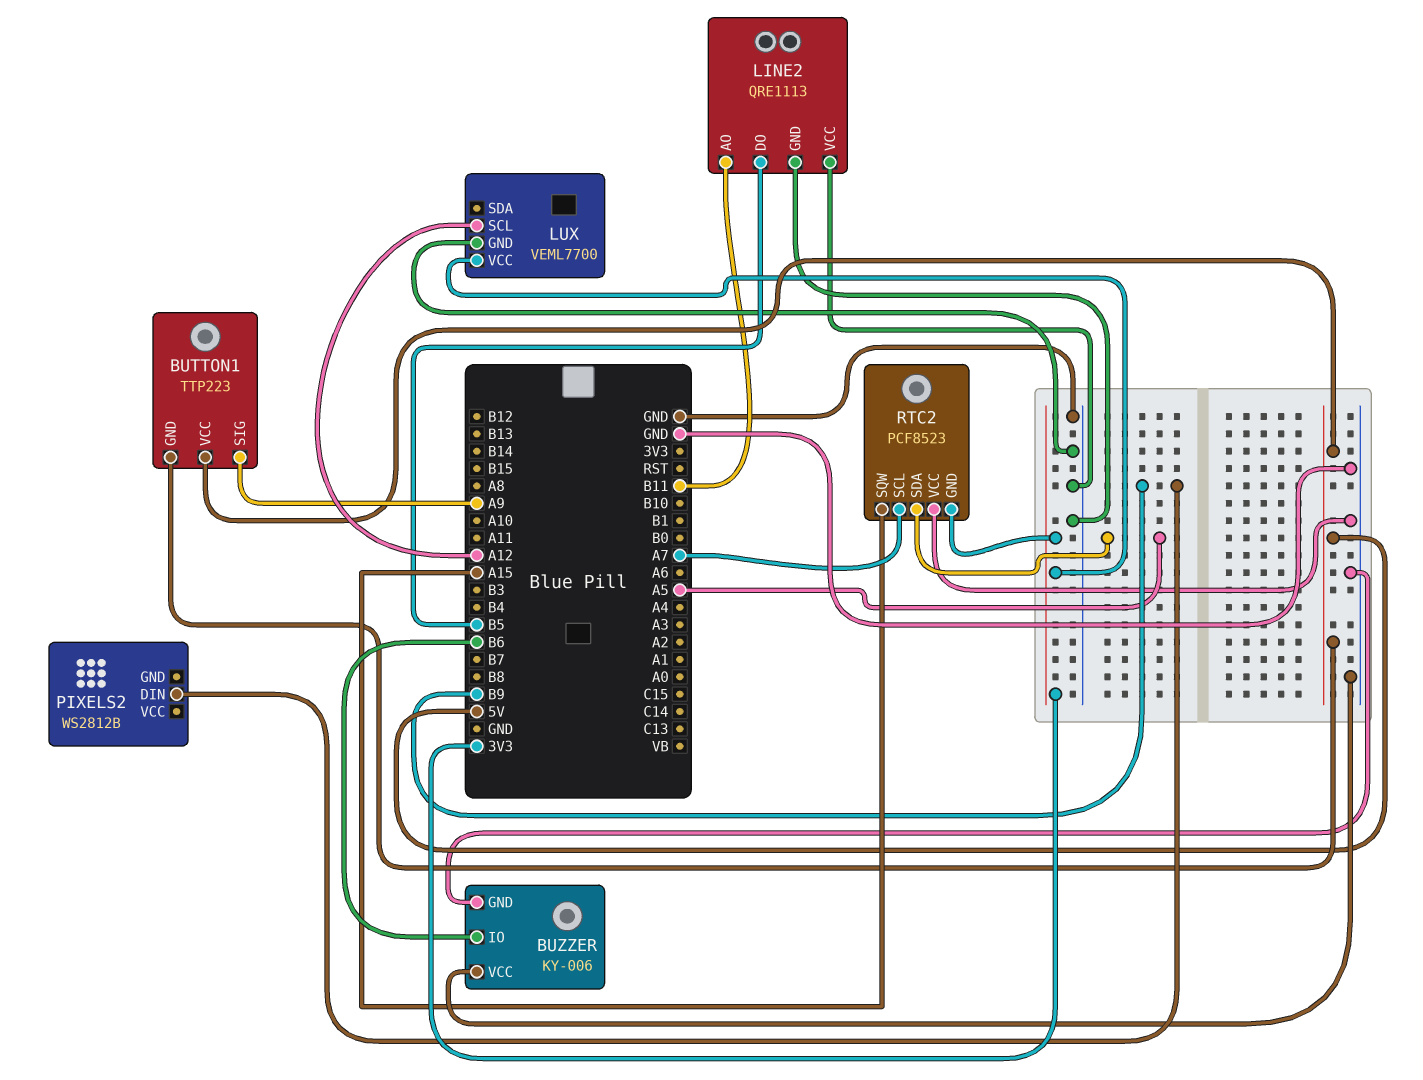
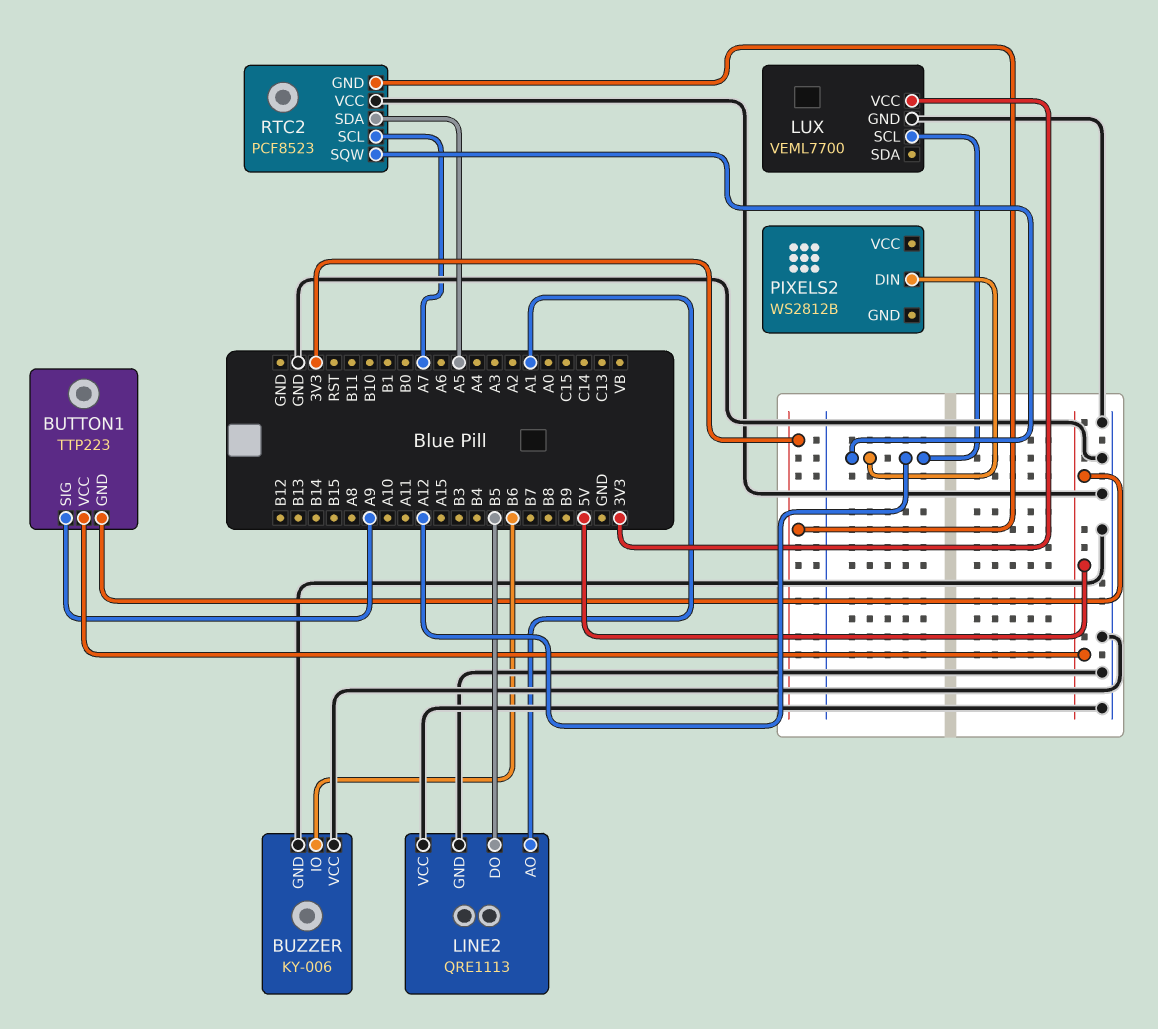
LINE2 pin AO: B11 -> A1
PIXELS2 pin DIN: B9 -> A12
RTC2 pin SQW: A15 -> A12

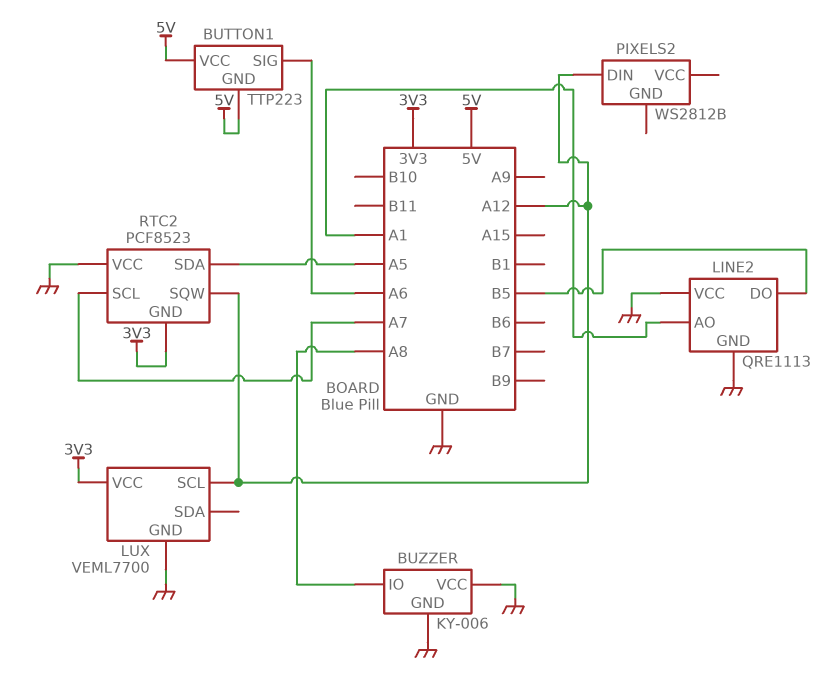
BUTTON1 pin SIG: A9 -> A6
BUZZER pin IO: B6 -> A8

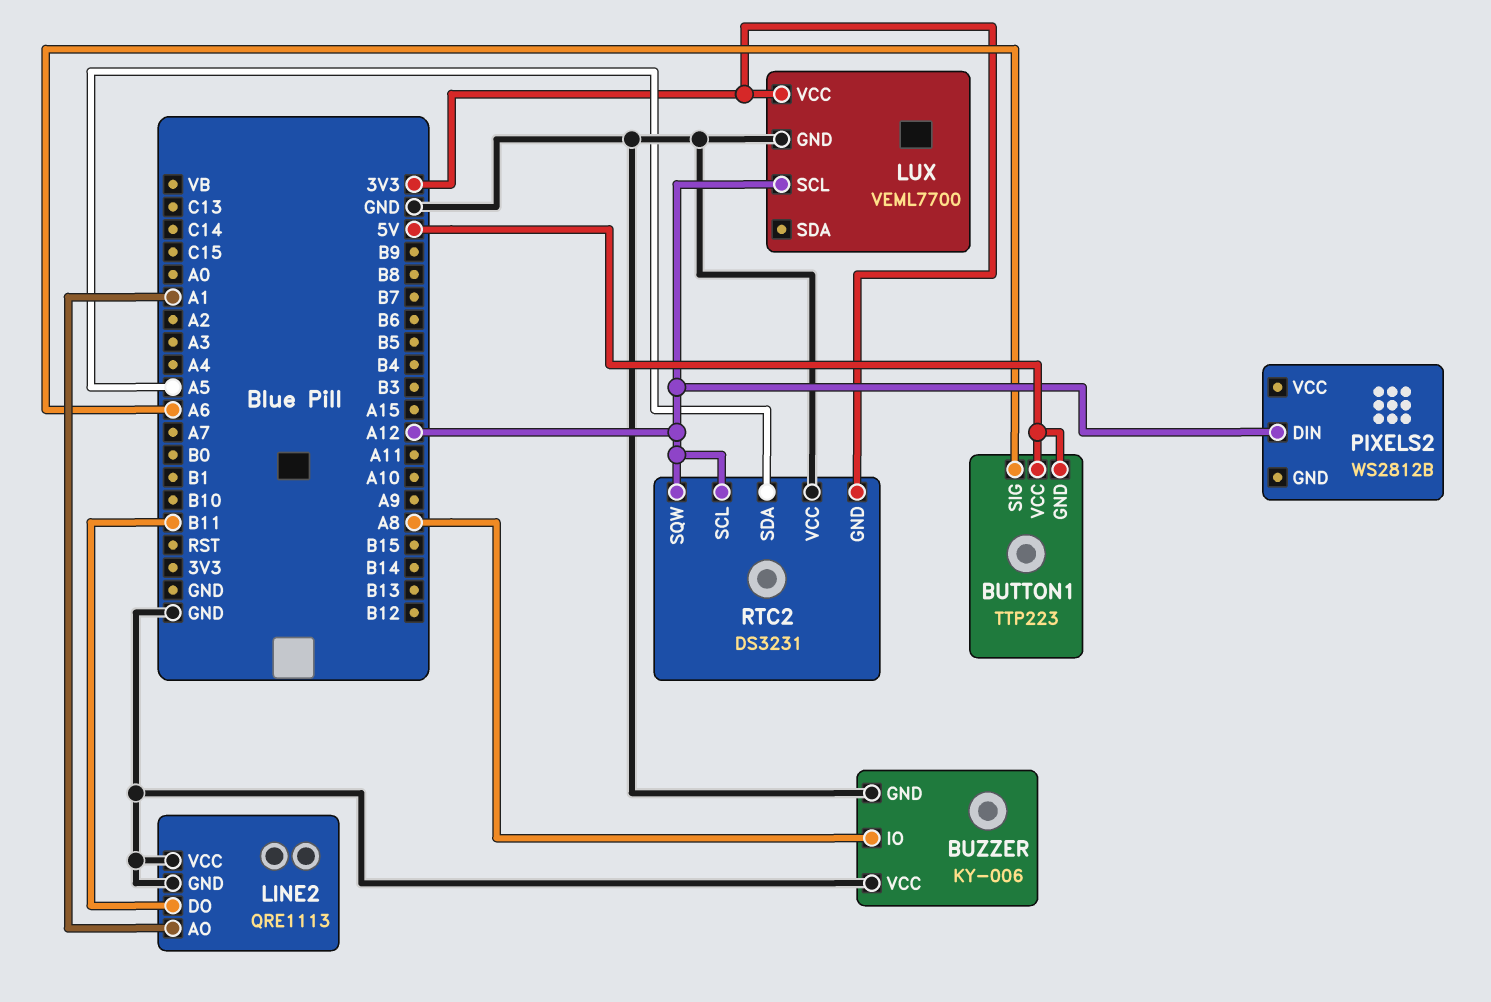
LINE2 pin DO: B5 -> B11
RTC2: PCF8523 -> DS3231
RTC2 pin SCL: A7 -> A12

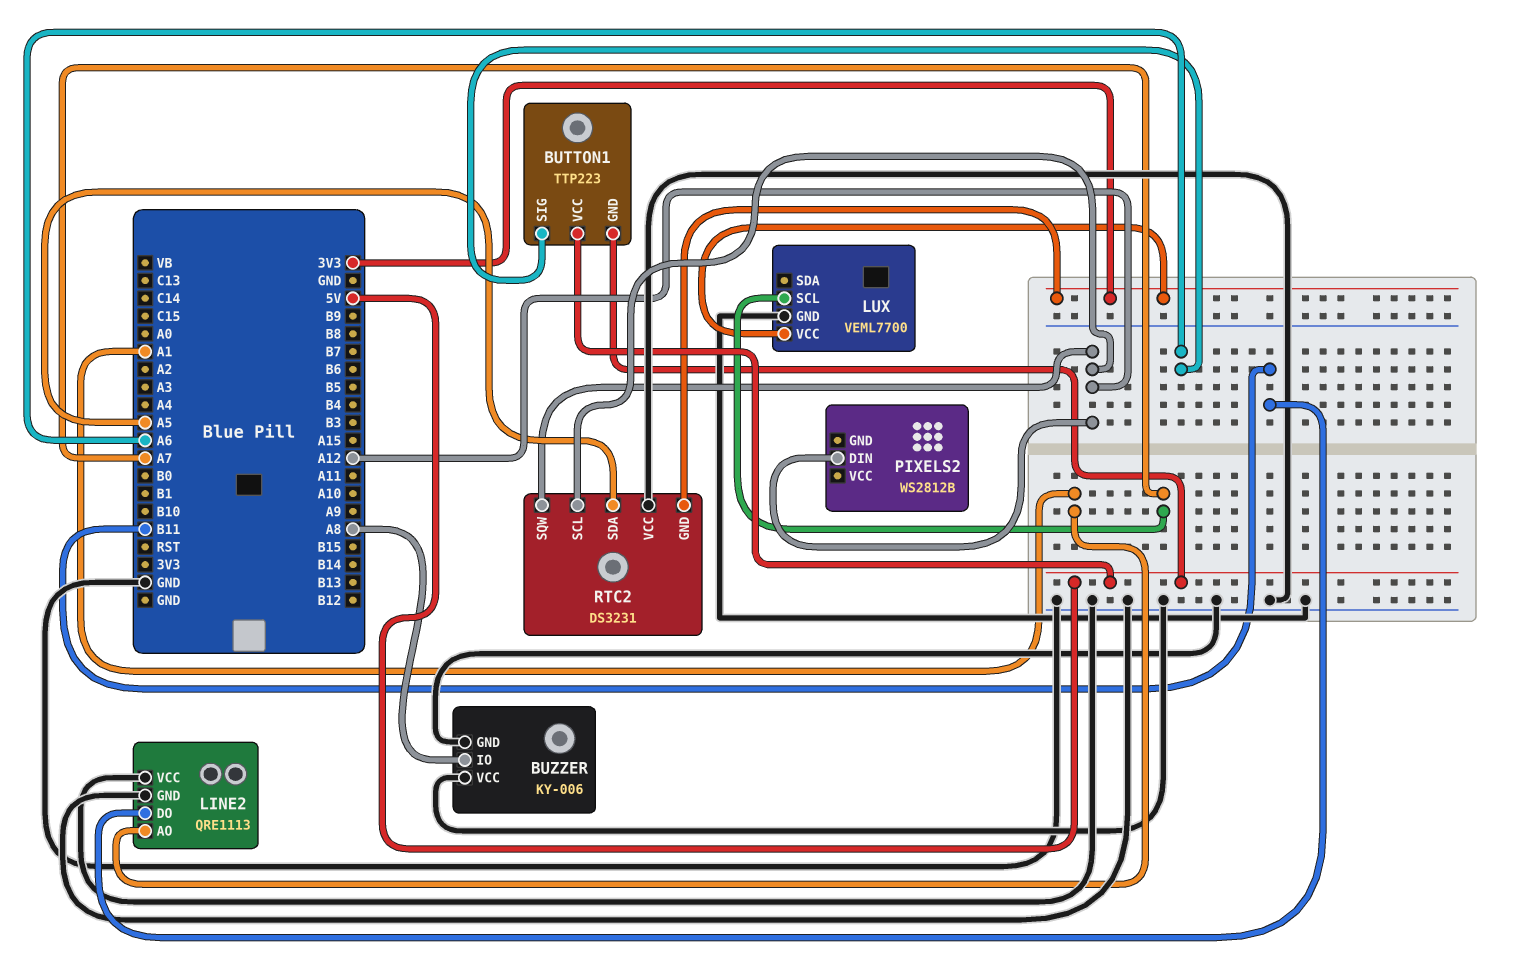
LUX pin SCL: A12 -> A7

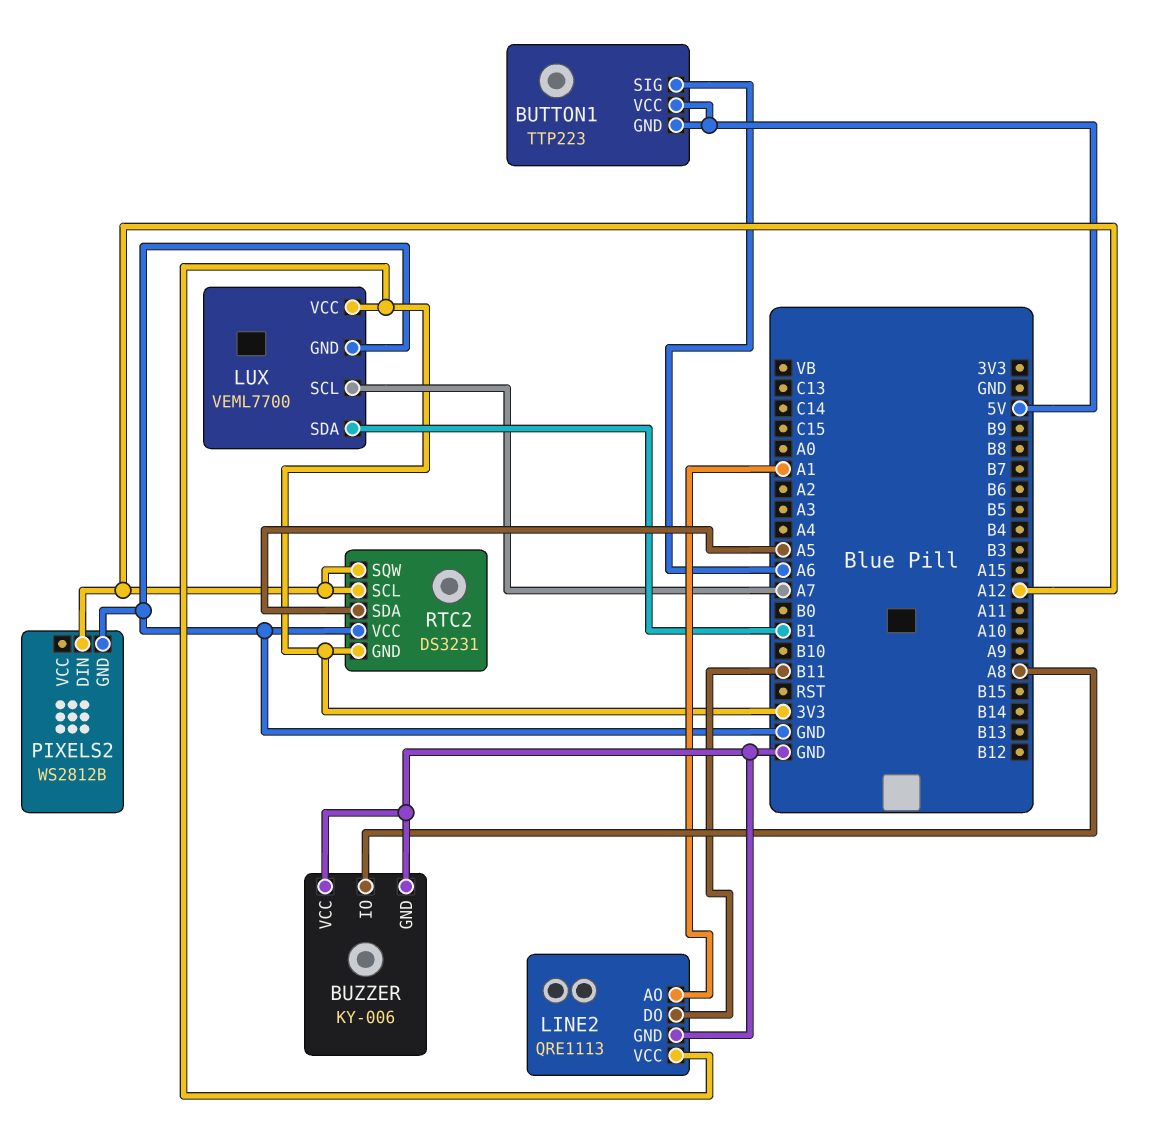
LINE2 pin VCC: GND -> 3V3
LUX pin SDA: none -> B1
PIXELS2 pin GND: none -> GND

